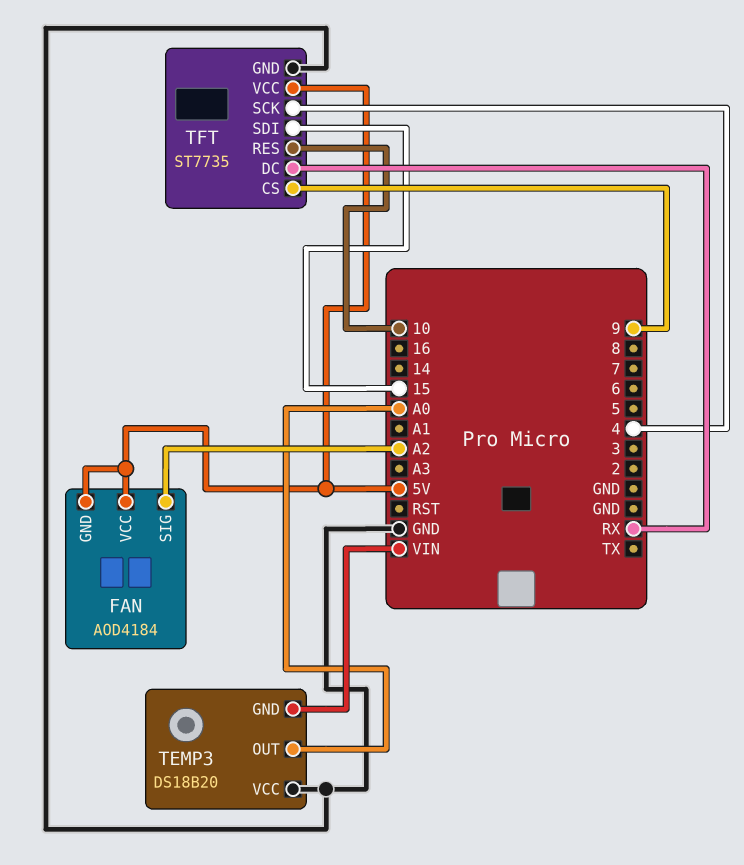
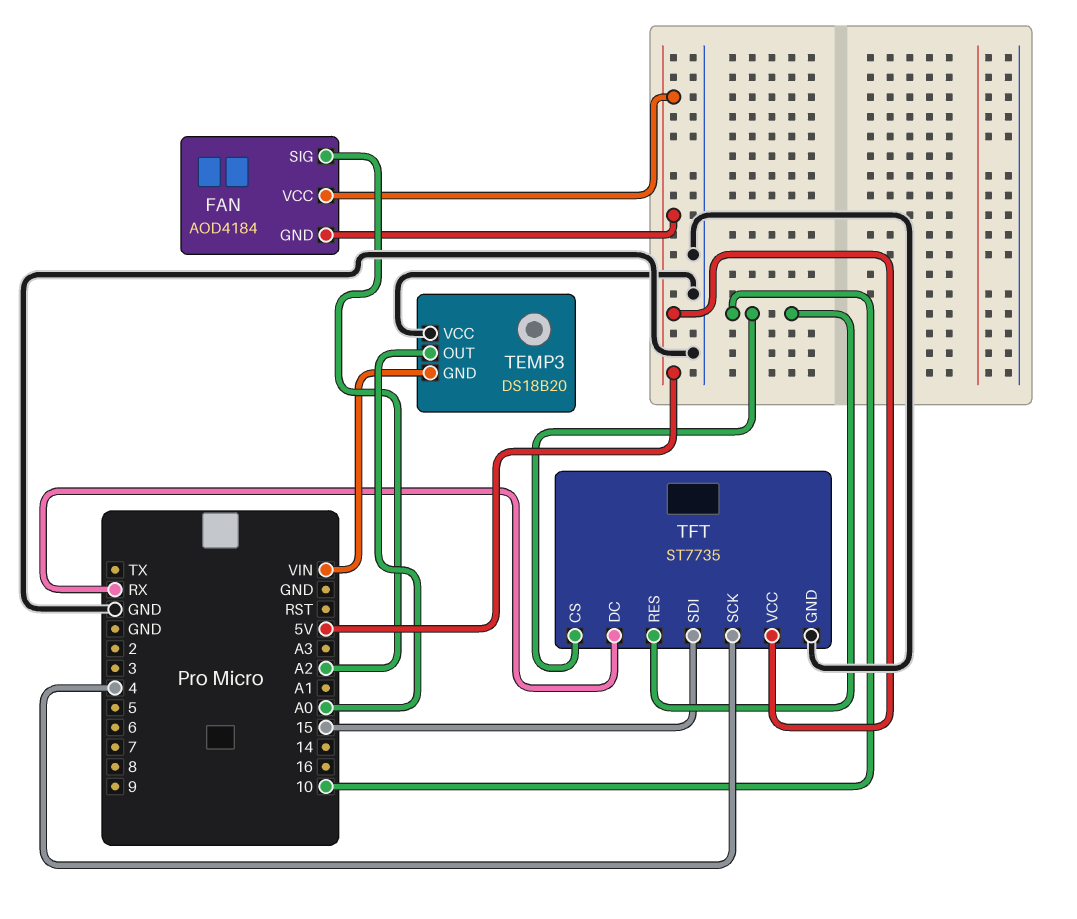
TFT pin CS: 9 -> 10

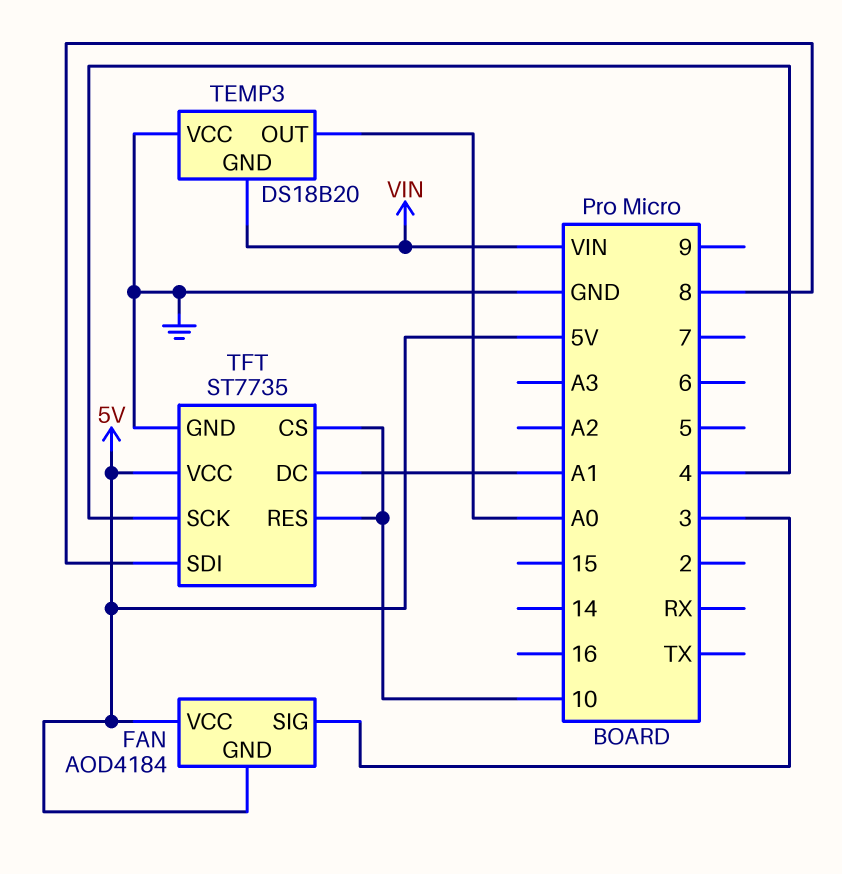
FAN pin SIG: A2 -> 3
TFT pin DC: RX -> A1
TFT pin SDI: 15 -> 8

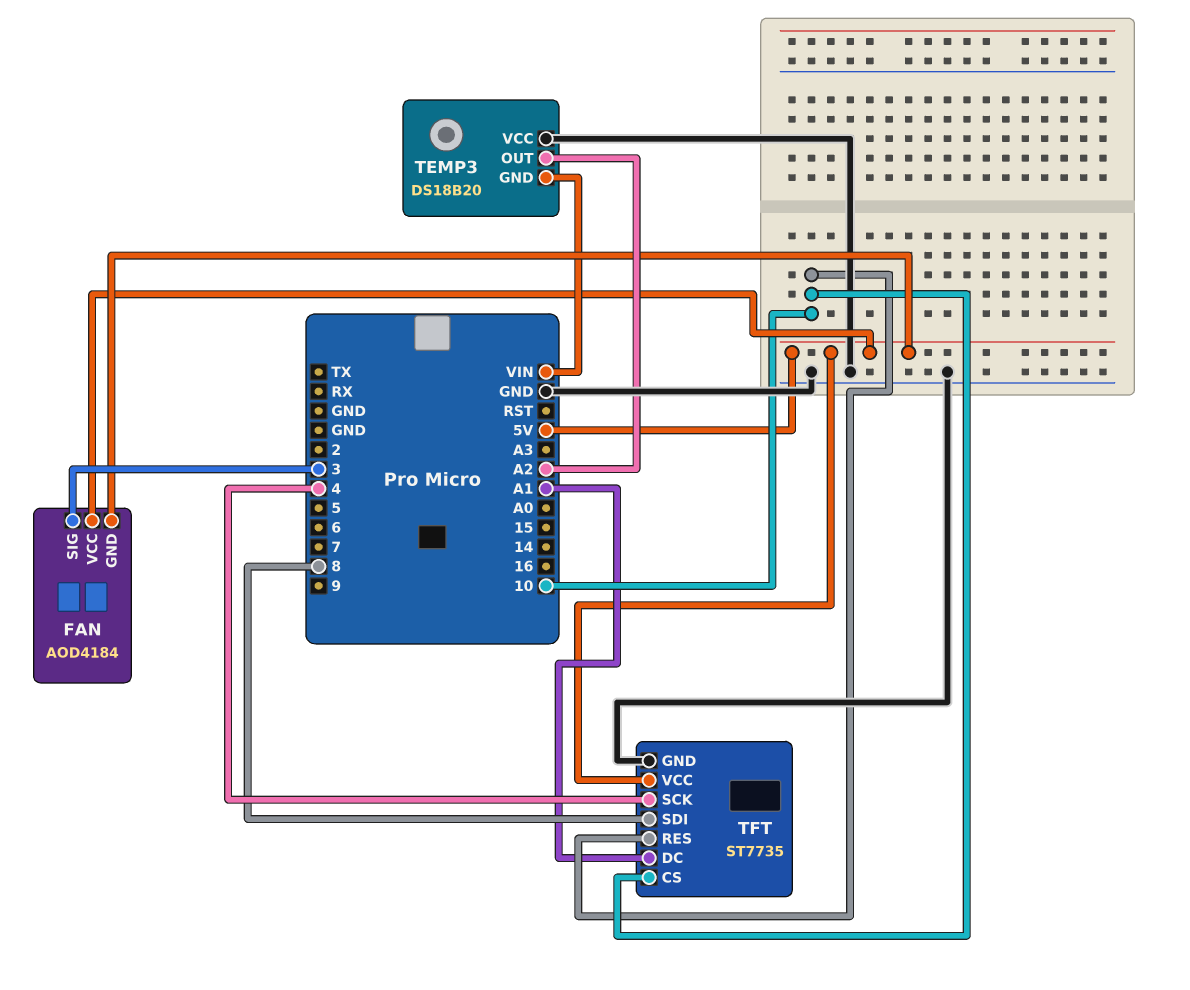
TEMP3 pin OUT: A0 -> A2

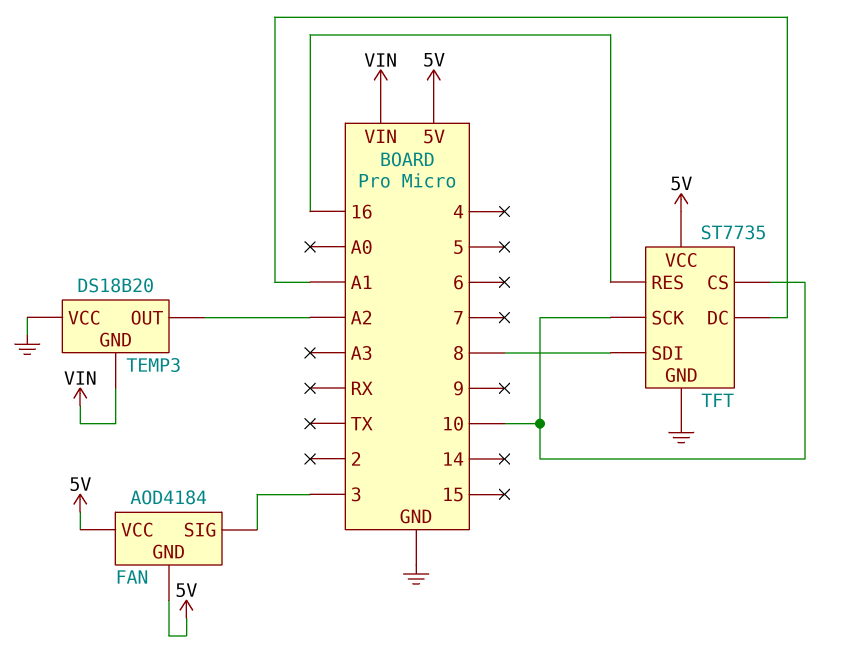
TFT pin RES: 10 -> 16
TFT pin SCK: 4 -> 10

